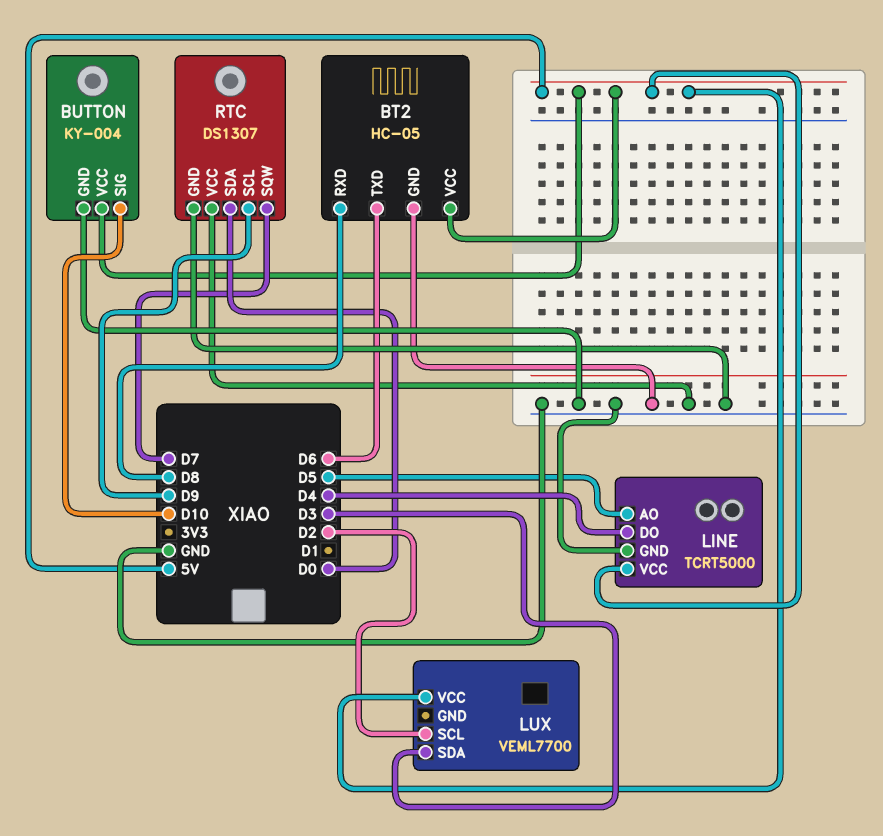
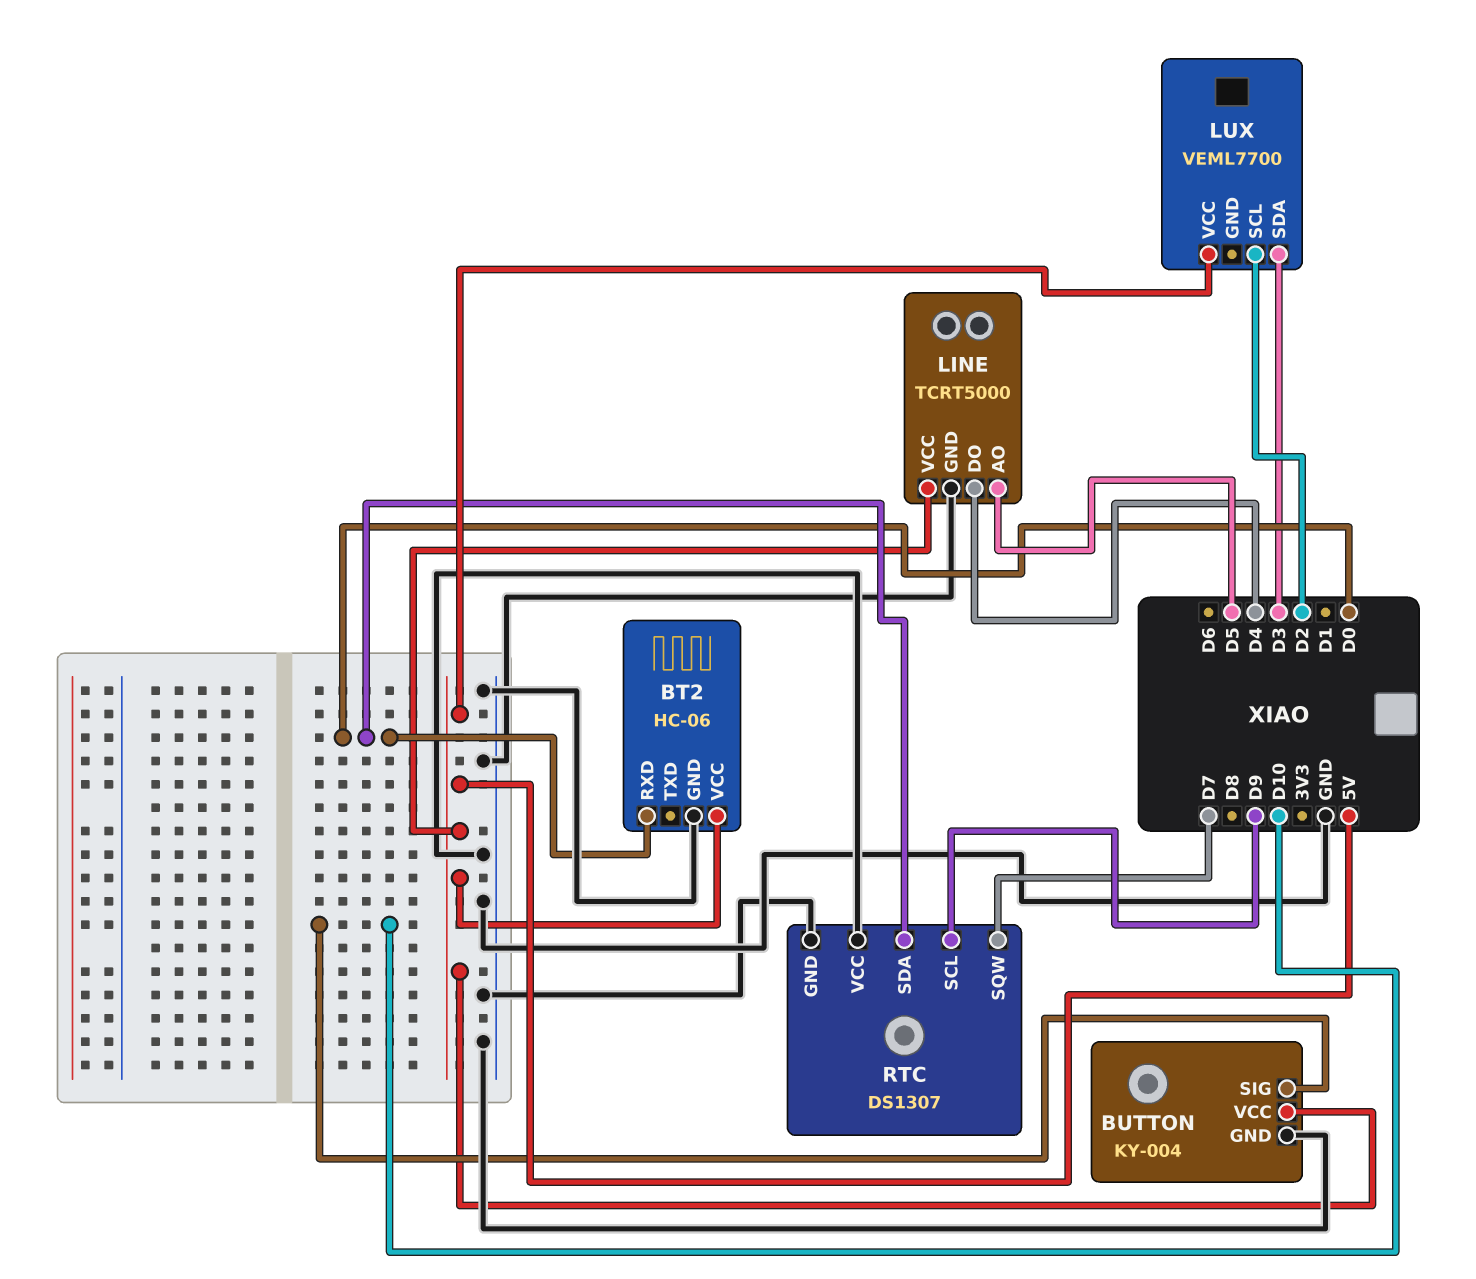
BT2: HC-05 -> HC-06
BT2 pin RXD: D8 -> D0
BT2 pin TXD: D6 -> none

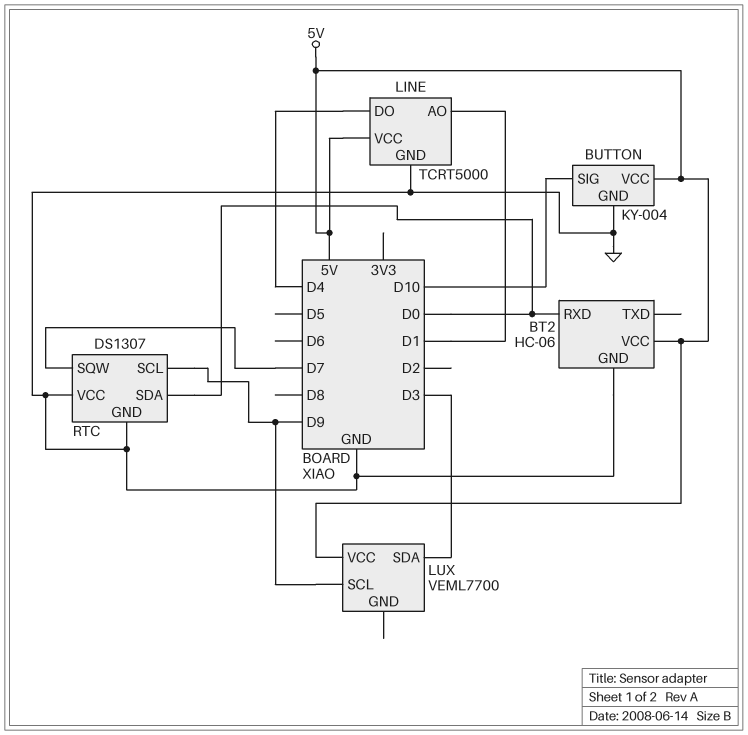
LINE pin AO: D5 -> D1
LUX pin SCL: D2 -> D9

